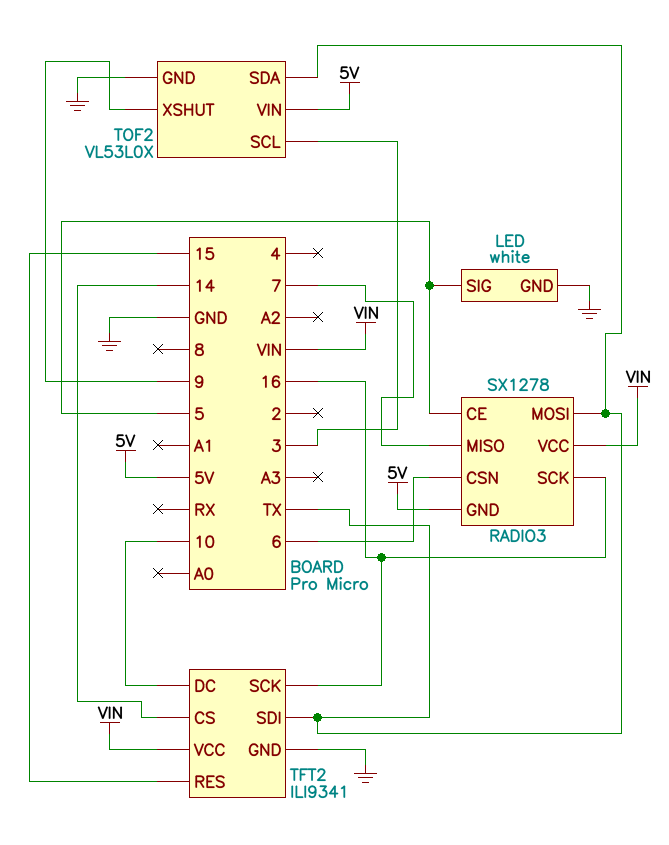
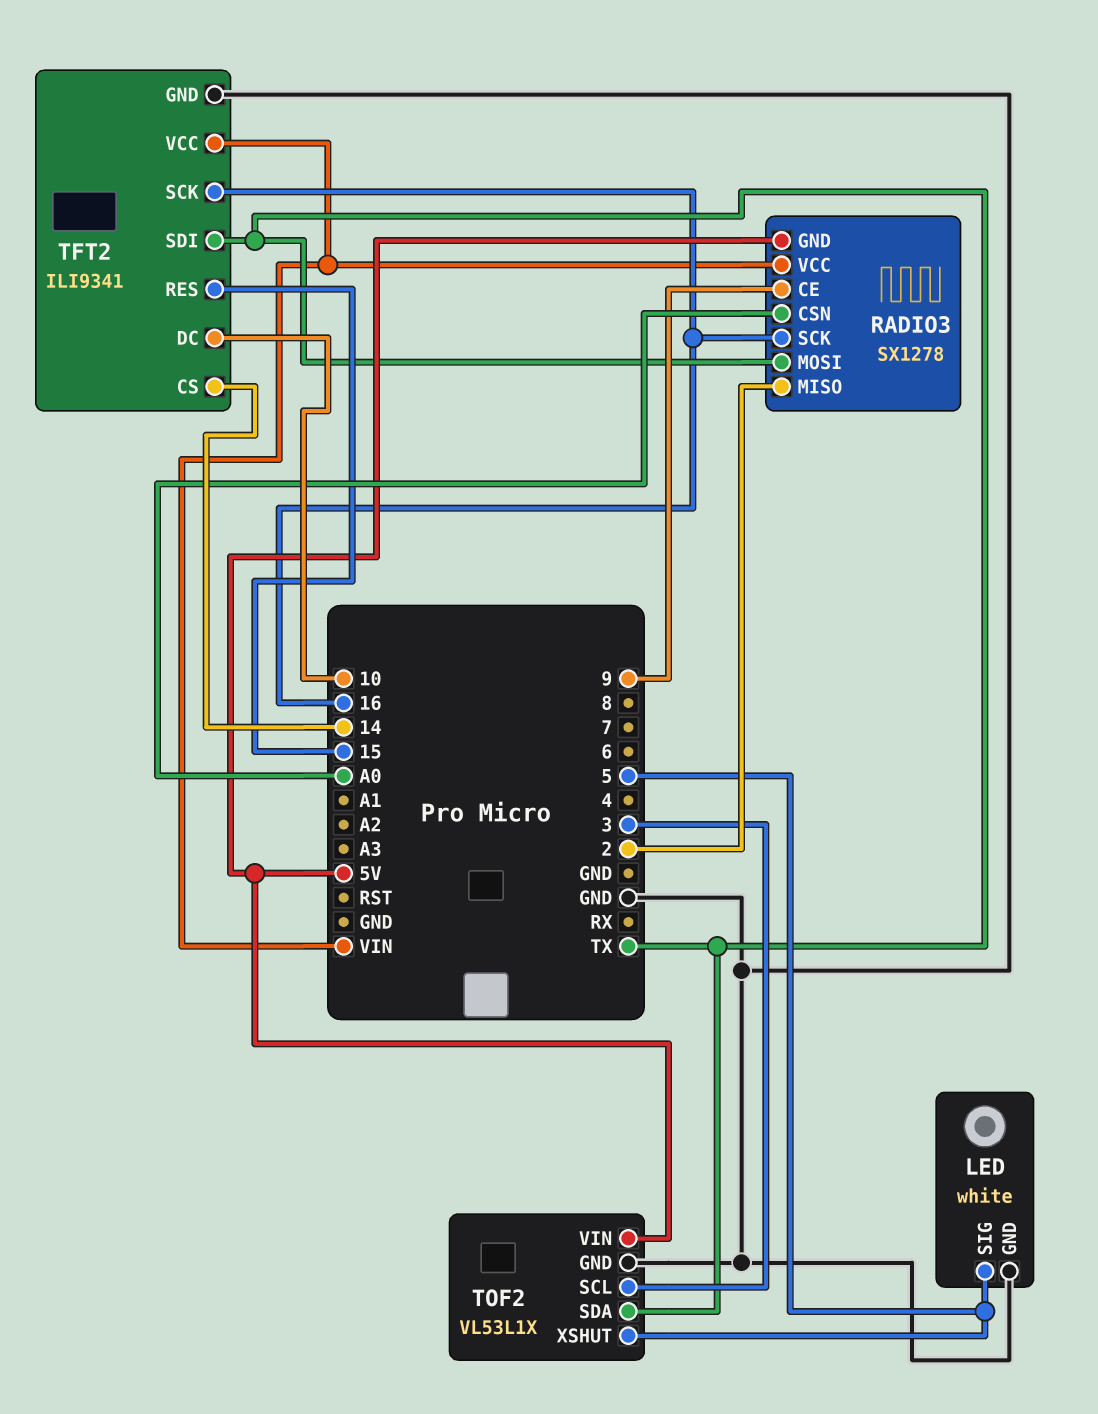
RADIO3 pin CE: 5 -> 9
RADIO3 pin CSN: 6 -> A0
RADIO3 pin MISO: 7 -> 2
TOF2: VL53L0X -> VL53L1X
TOF2 pin XSHUT: 9 -> 5

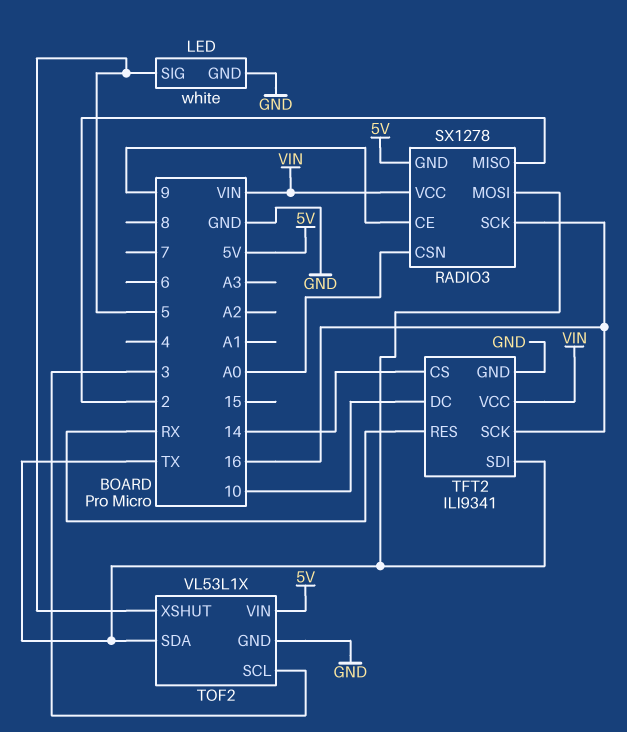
TFT2 pin RES: 15 -> RX

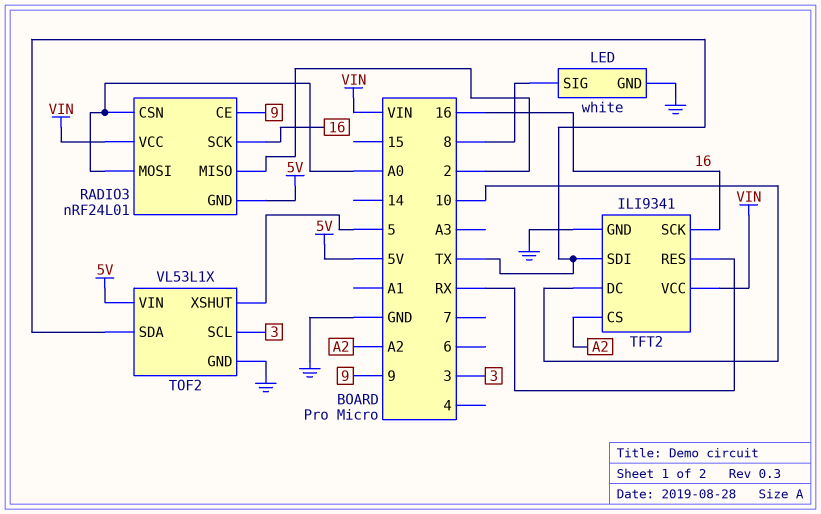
LED pin SIG: 5 -> 8
RADIO3: SX1278 -> nRF24L01
RADIO3 pin MOSI: TX -> A0
TFT2 pin CS: 14 -> A2

